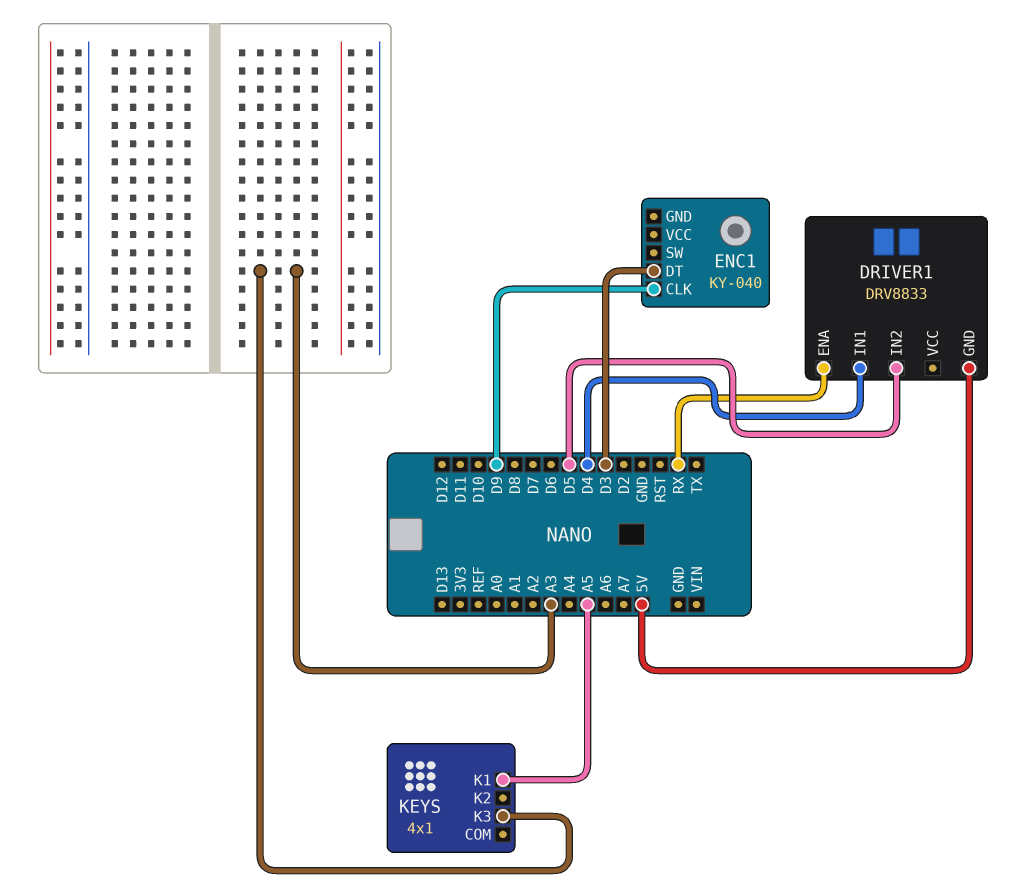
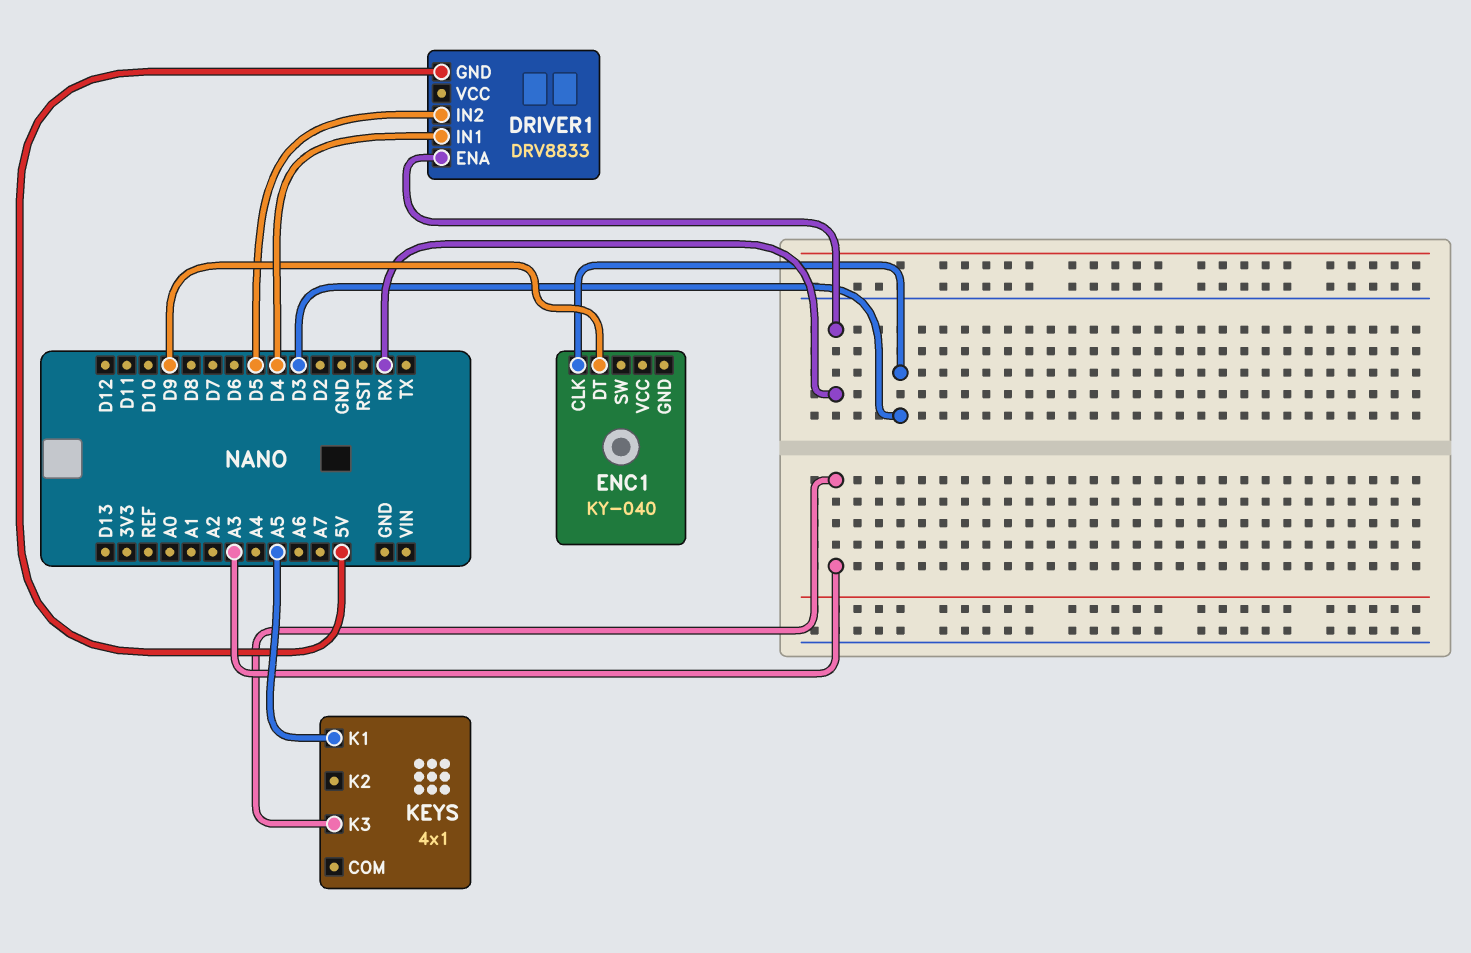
ENC1 pin CLK: D9 -> D3
ENC1 pin DT: D3 -> D9

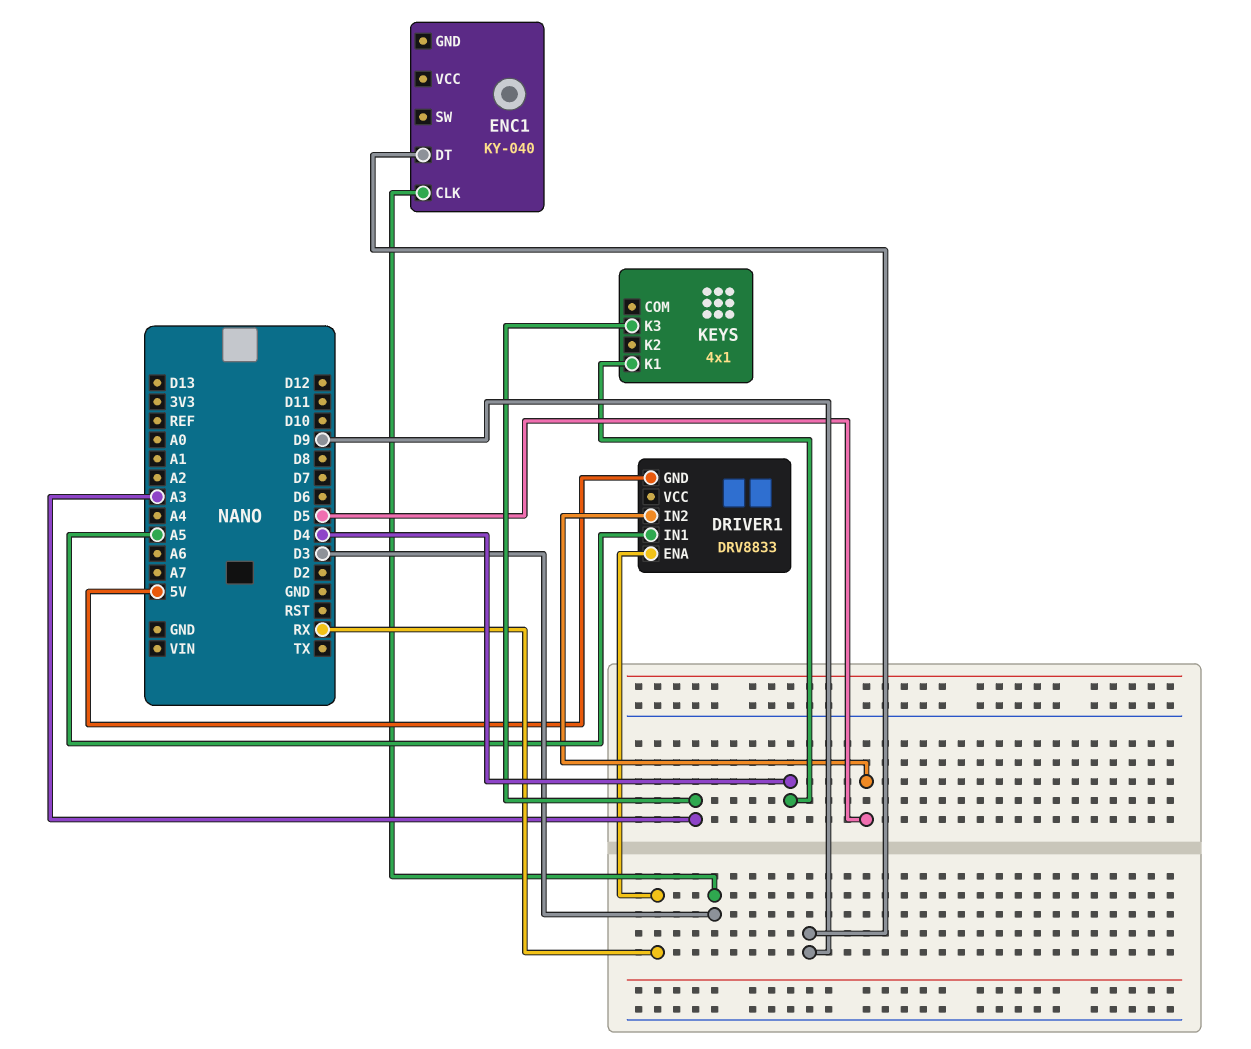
DRIVER1 pin IN1: D4 -> A5
KEYS pin K1: A5 -> D4

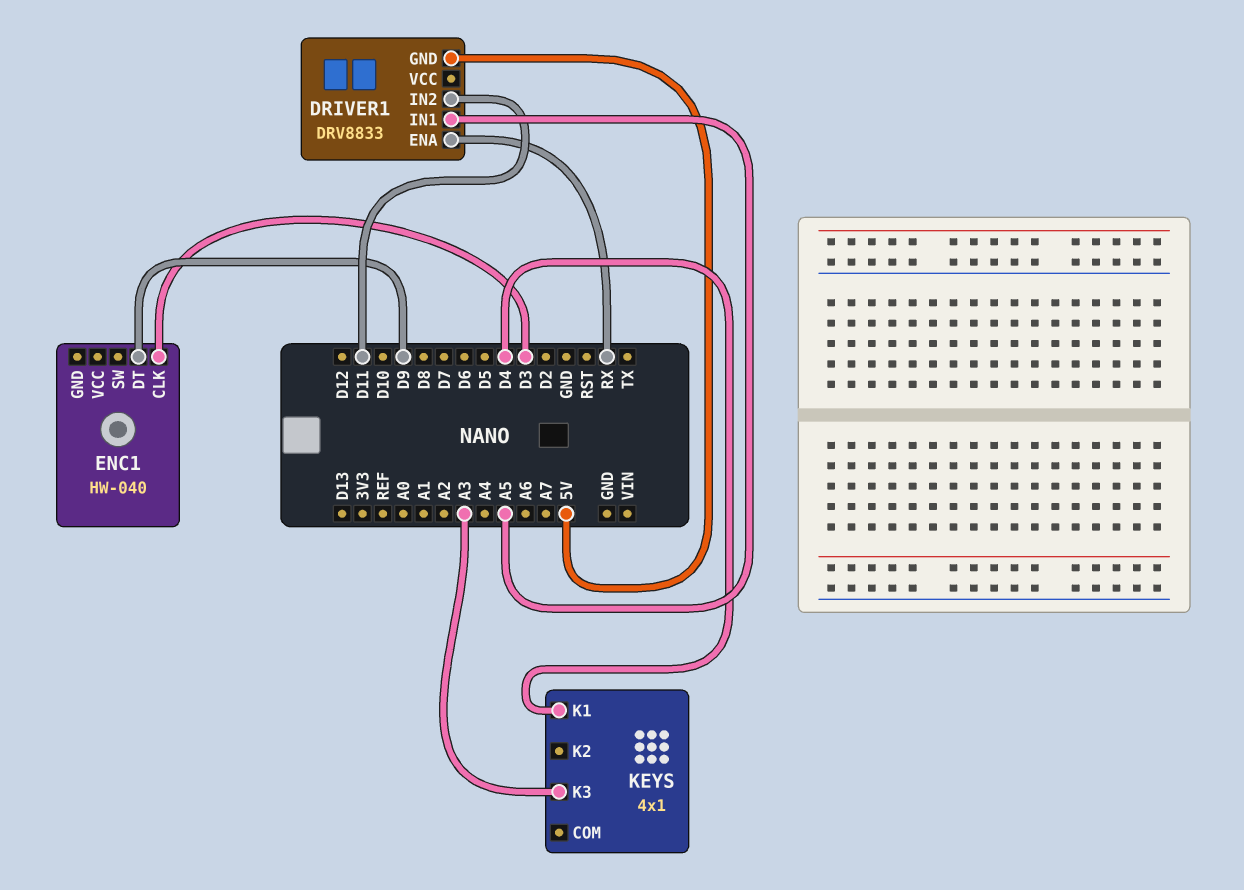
DRIVER1 pin IN2: D5 -> D11
ENC1: KY-040 -> HW-040

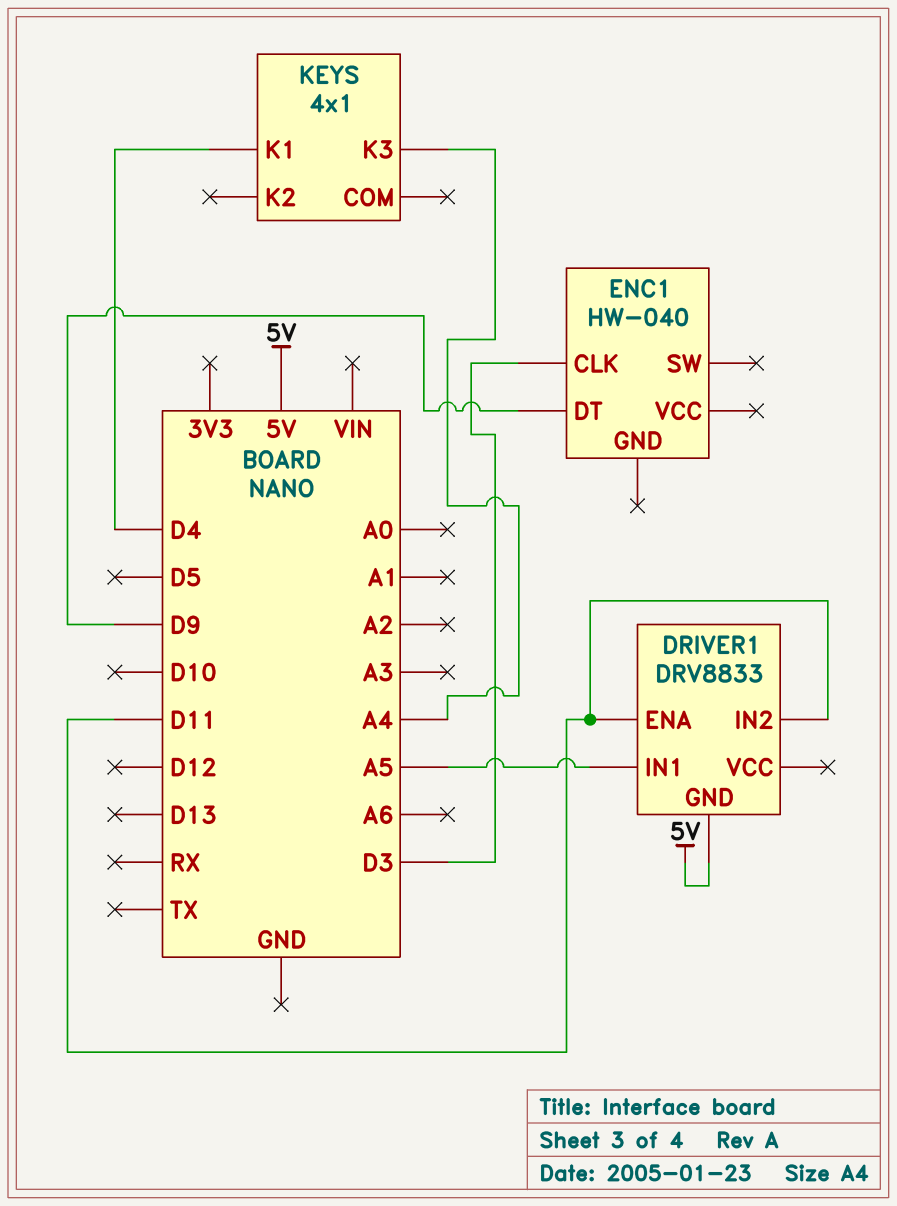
DRIVER1 pin ENA: RX -> D11
KEYS pin K3: A3 -> A4

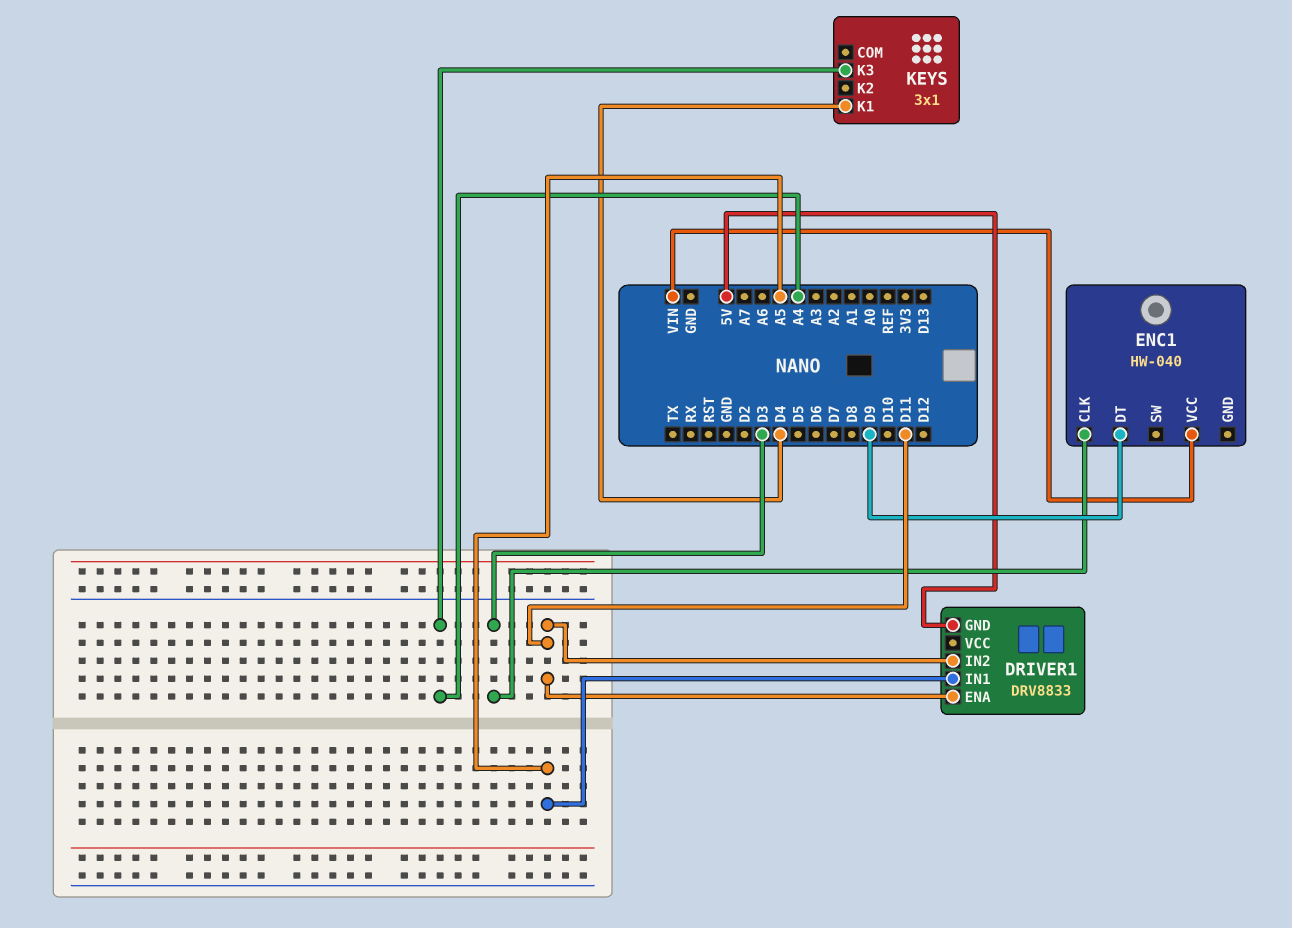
ENC1 pin VCC: none -> VIN
KEYS: 4x1 -> 3x1

